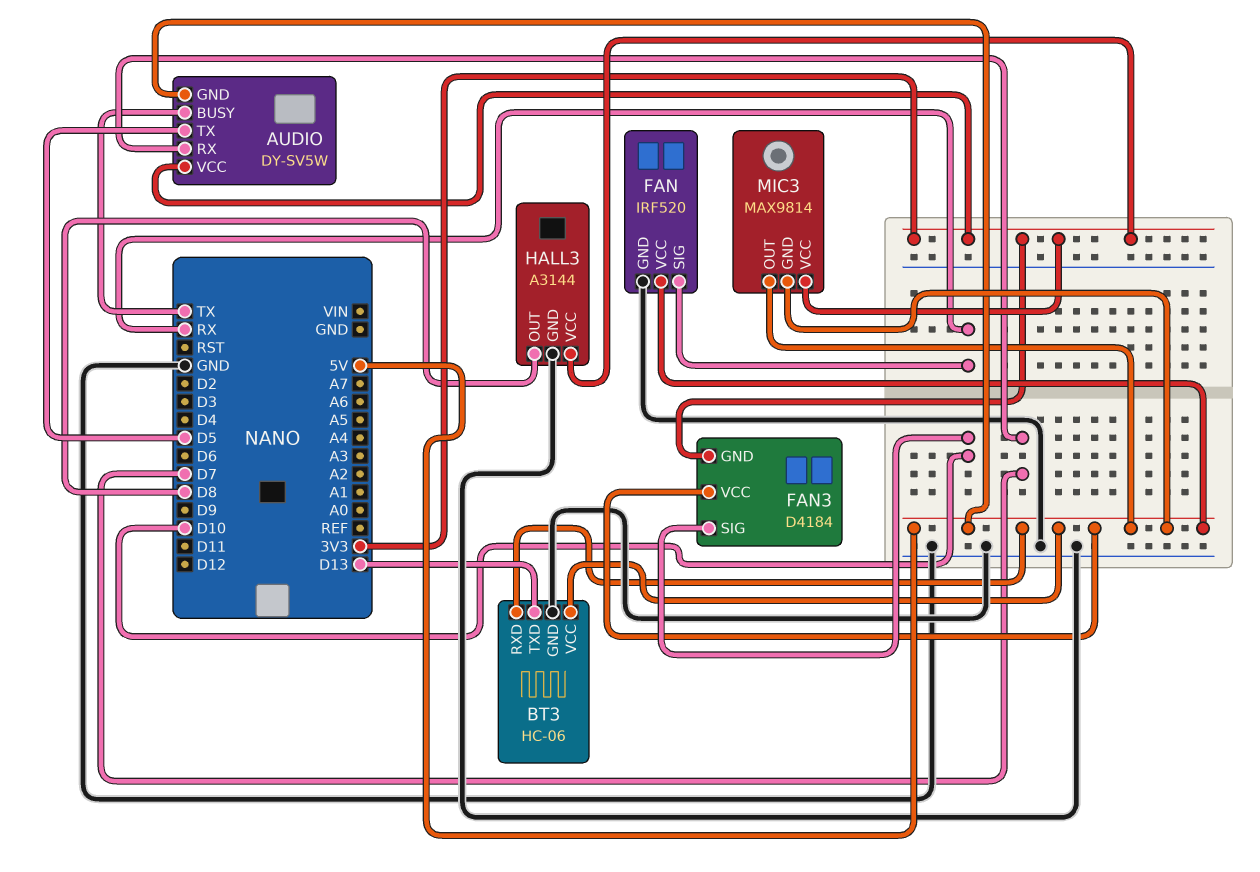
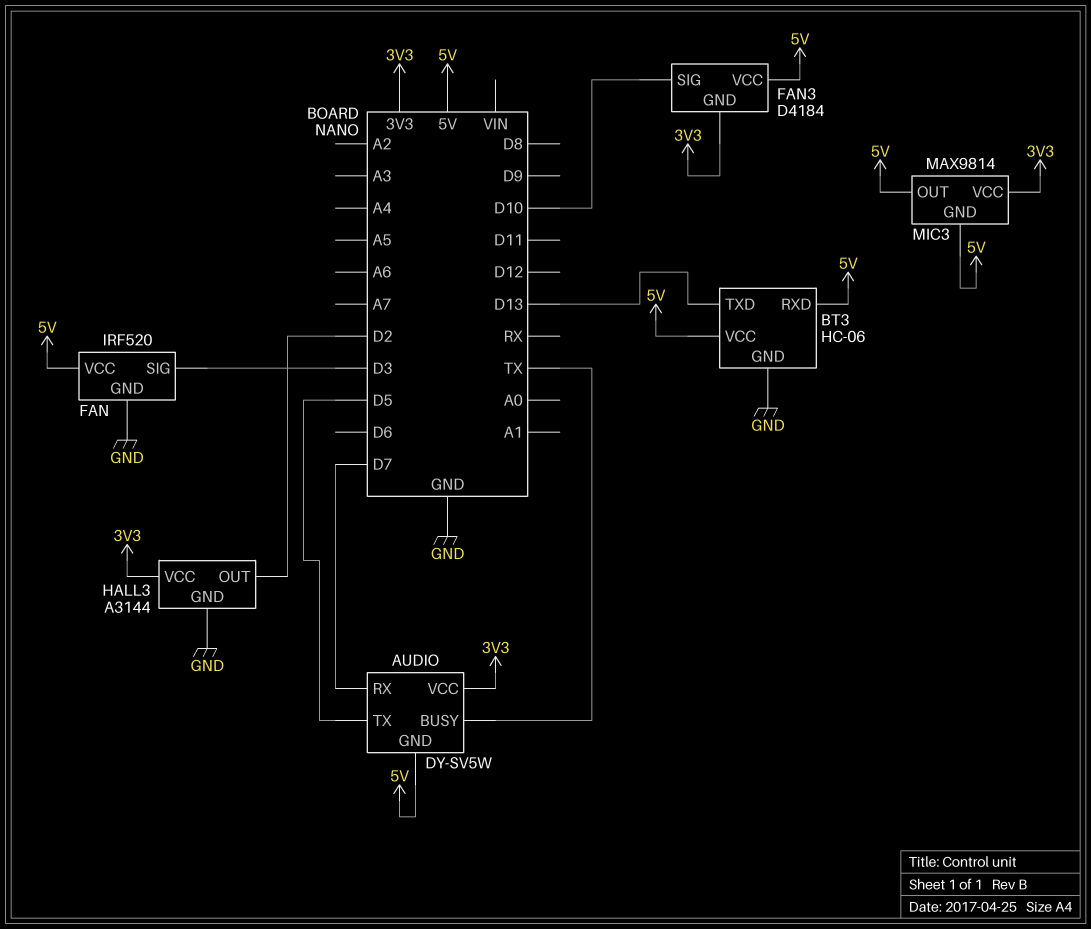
FAN pin SIG: RX -> D3
HALL3 pin OUT: D8 -> D2

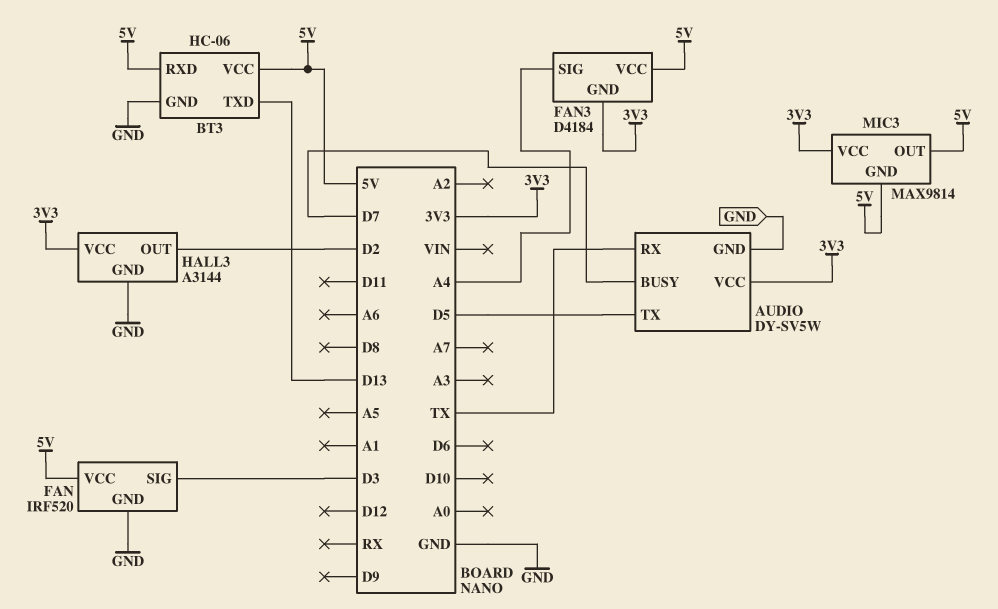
AUDIO pin BUSY: TX -> D7
AUDIO pin GND: 5V -> GND
AUDIO pin RX: D7 -> TX
FAN3 pin SIG: D10 -> A4

